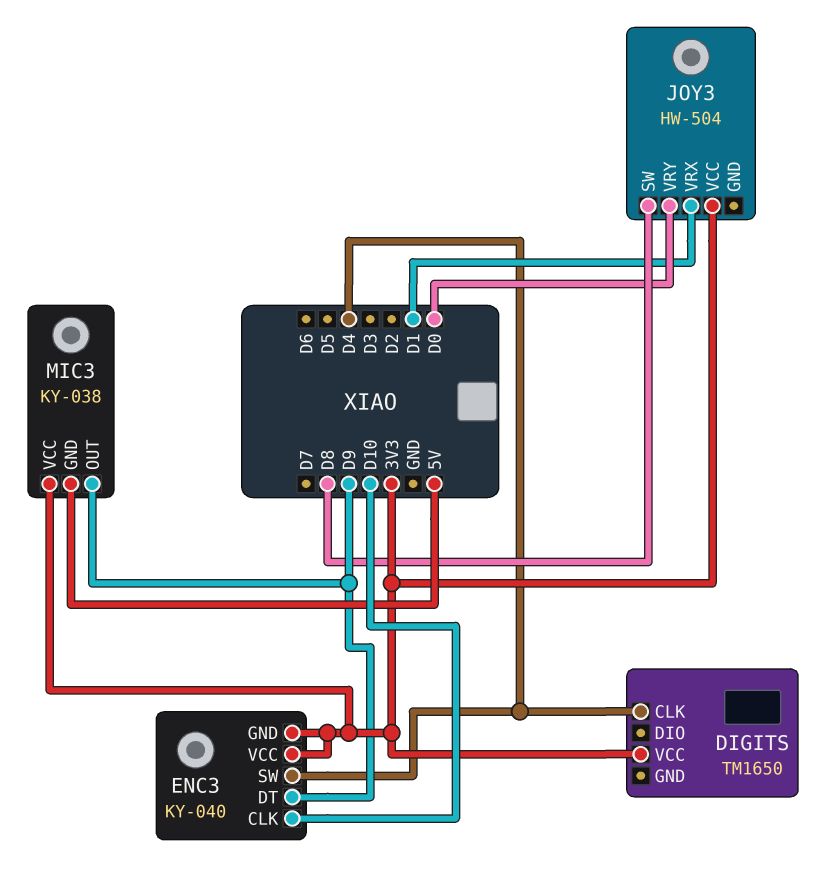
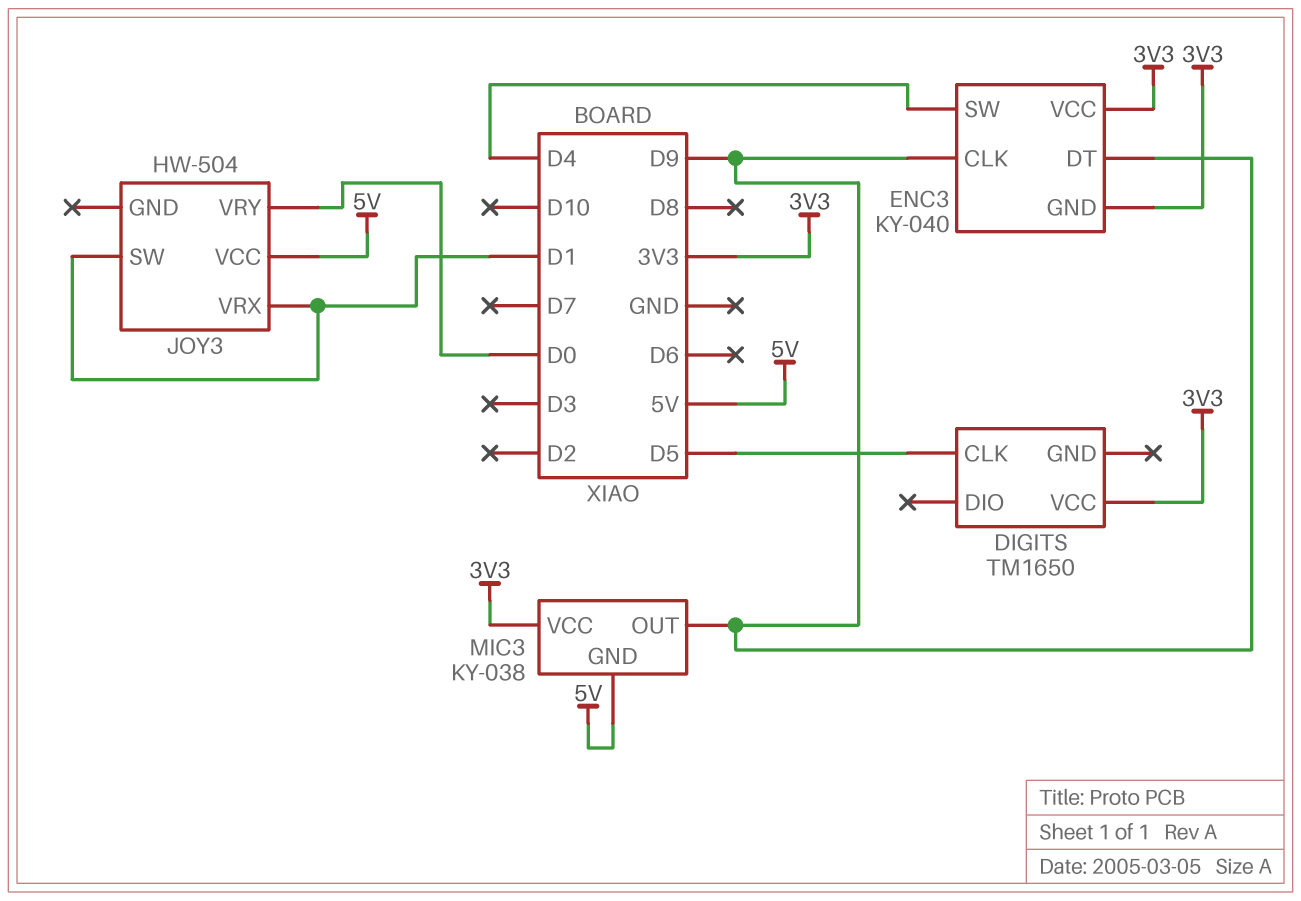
DIGITS pin CLK: D4 -> D5
ENC3 pin CLK: D10 -> D9
JOY3 pin SW: D8 -> D1
JOY3 pin VCC: 3V3 -> 5V

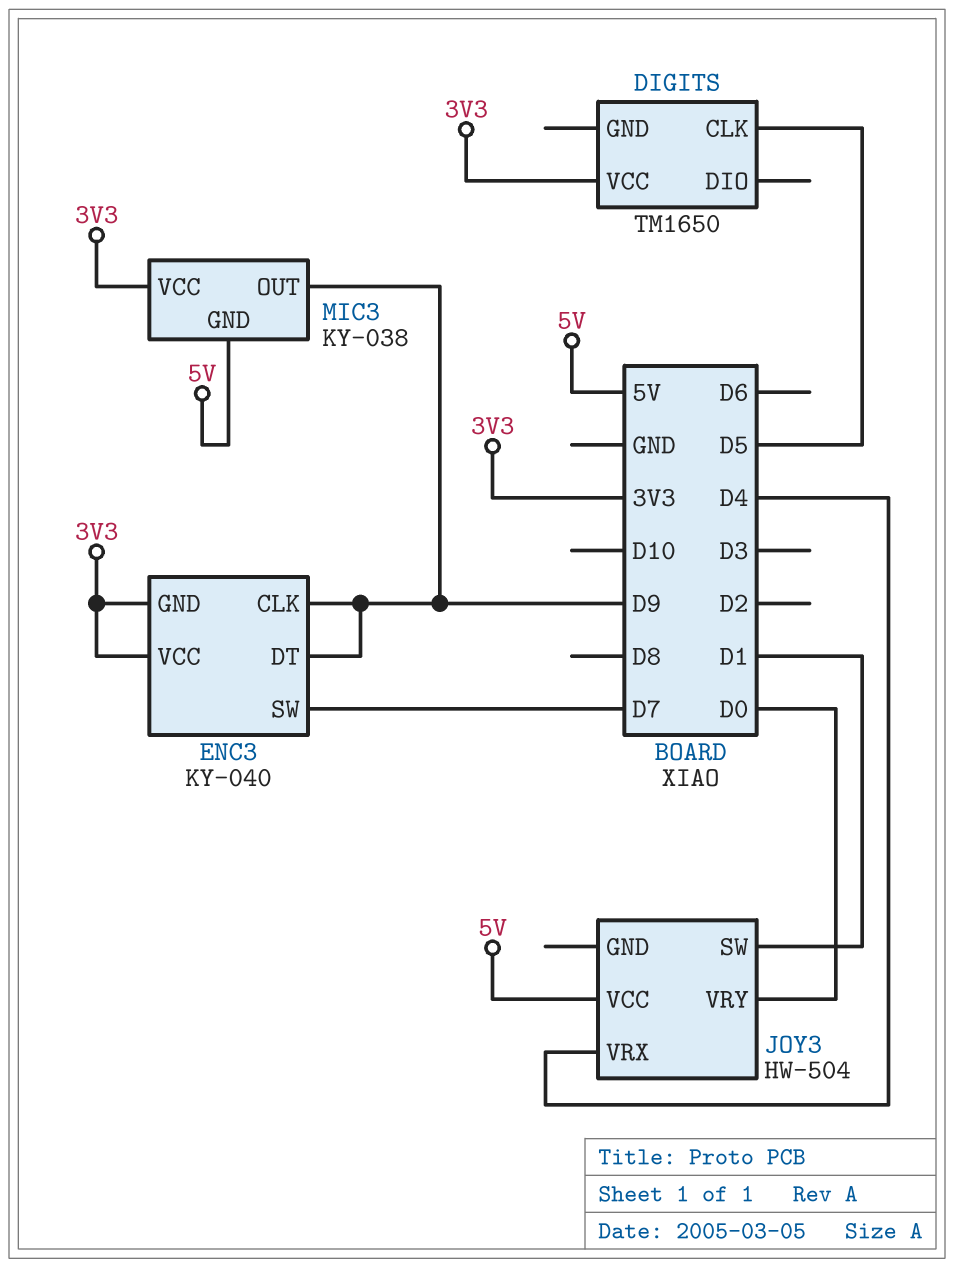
ENC3 pin SW: D4 -> D7
JOY3 pin VRX: D1 -> D4

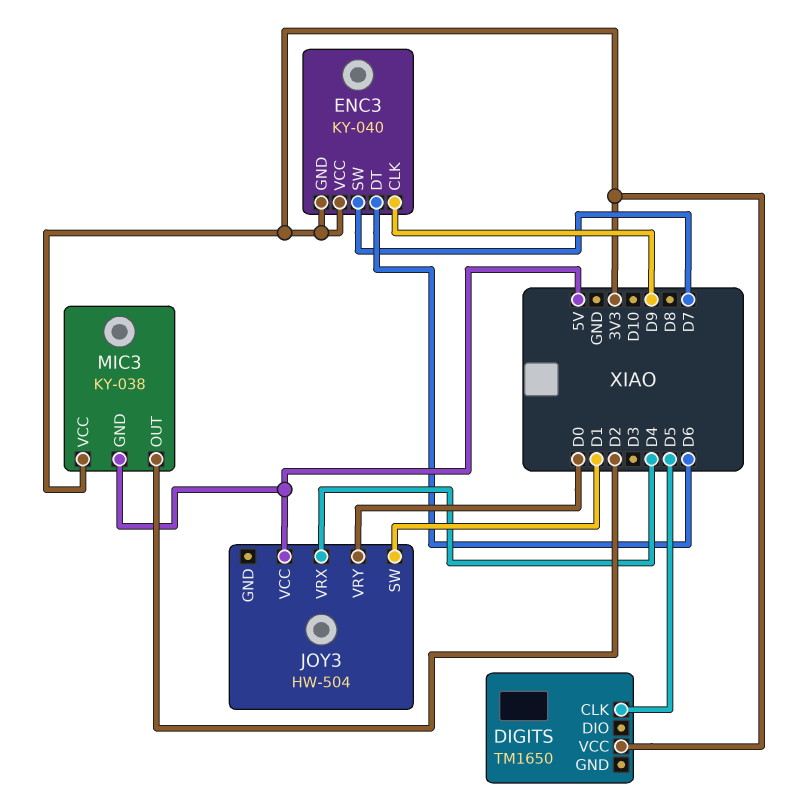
ENC3 pin DT: D9 -> D6
MIC3 pin OUT: D9 -> D2

